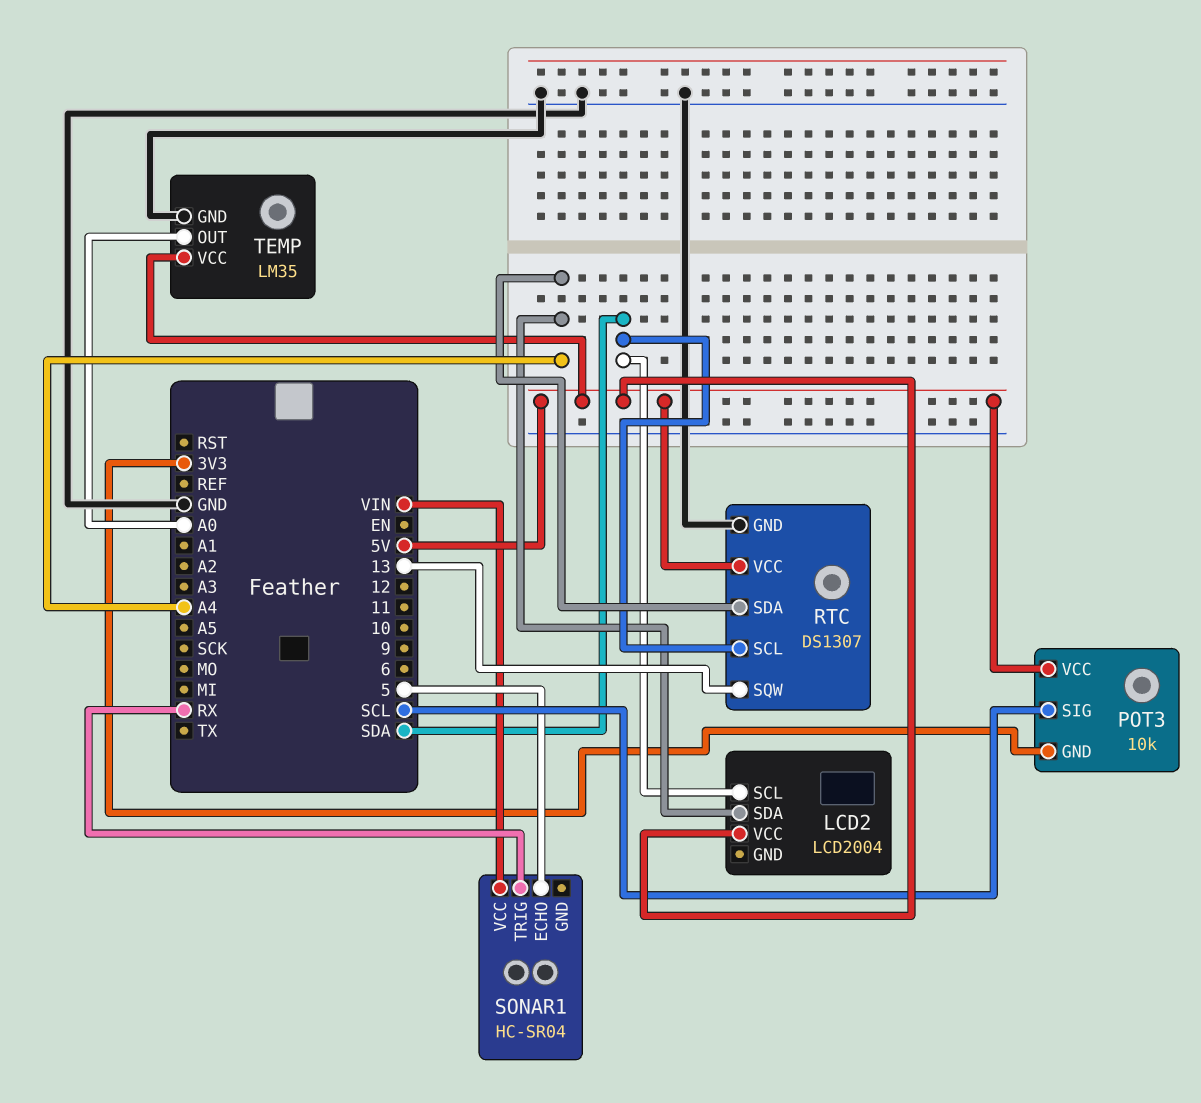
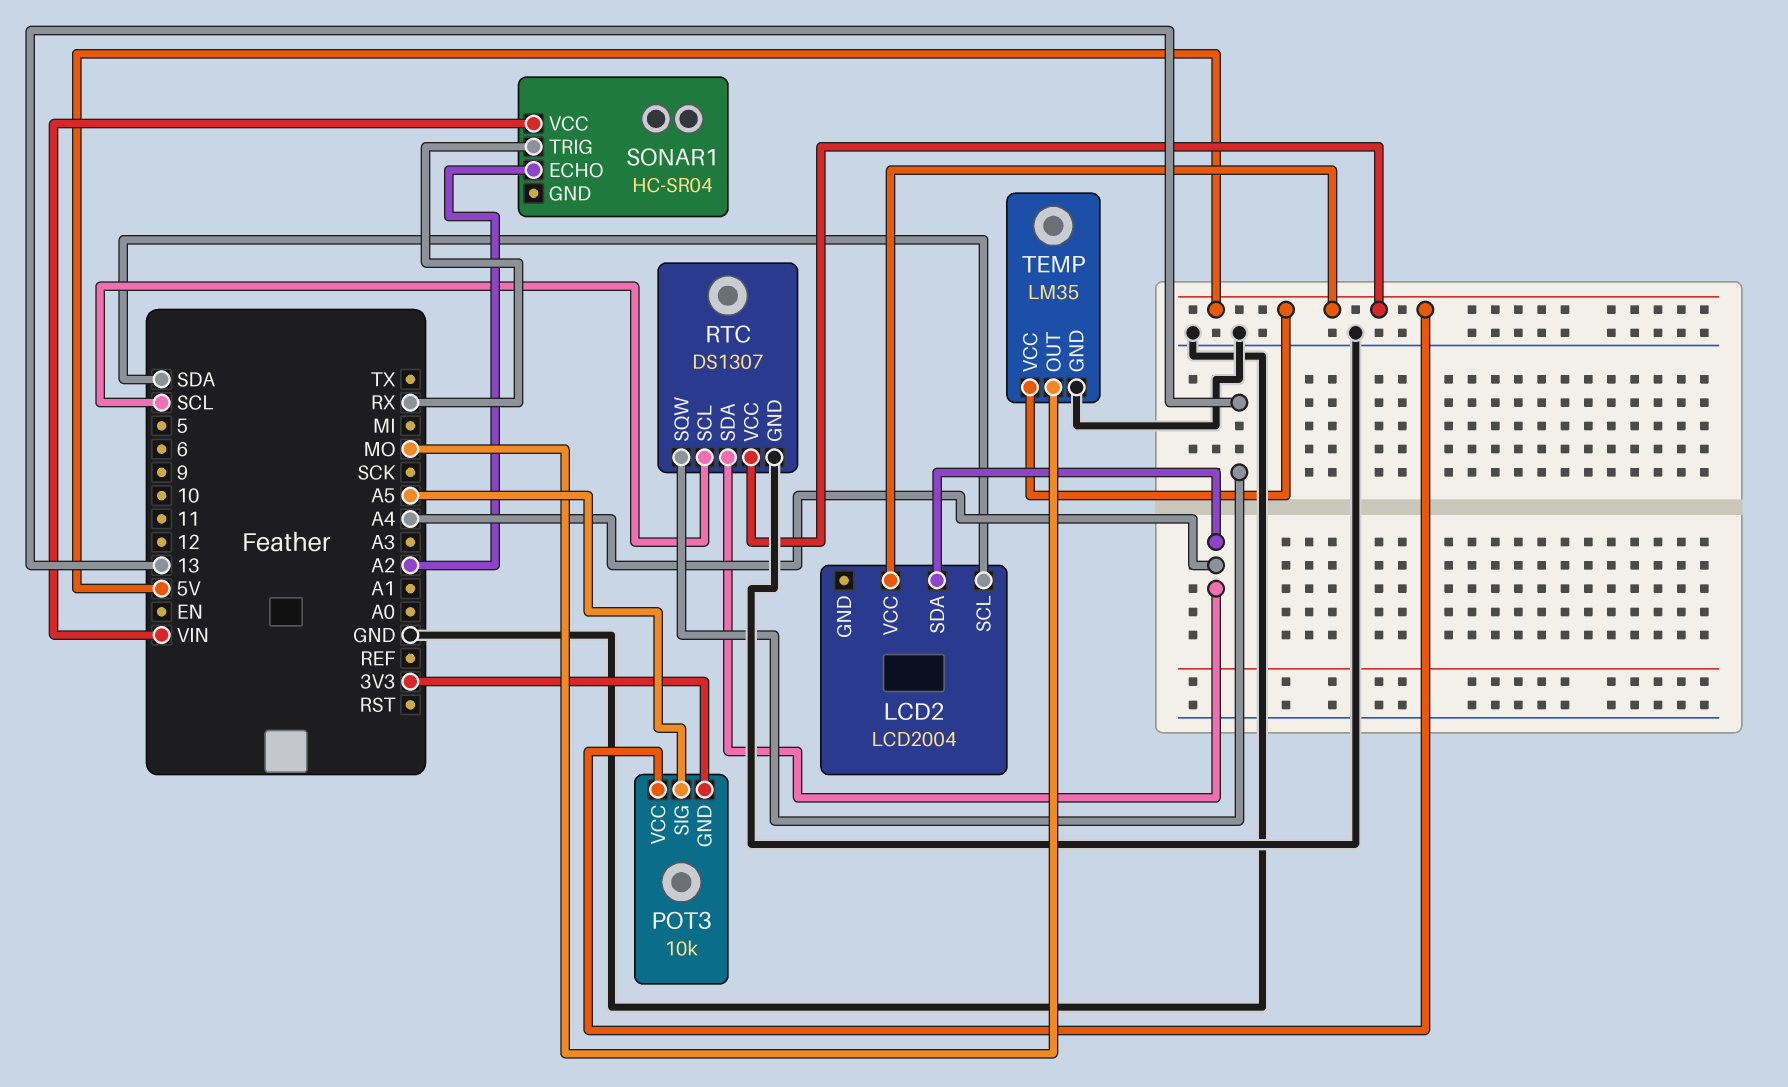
POT3 pin SIG: SCL -> A5
RTC pin SCL: SDA -> SCL
SONAR1 pin ECHO: 5 -> A2
TEMP pin OUT: A0 -> MO

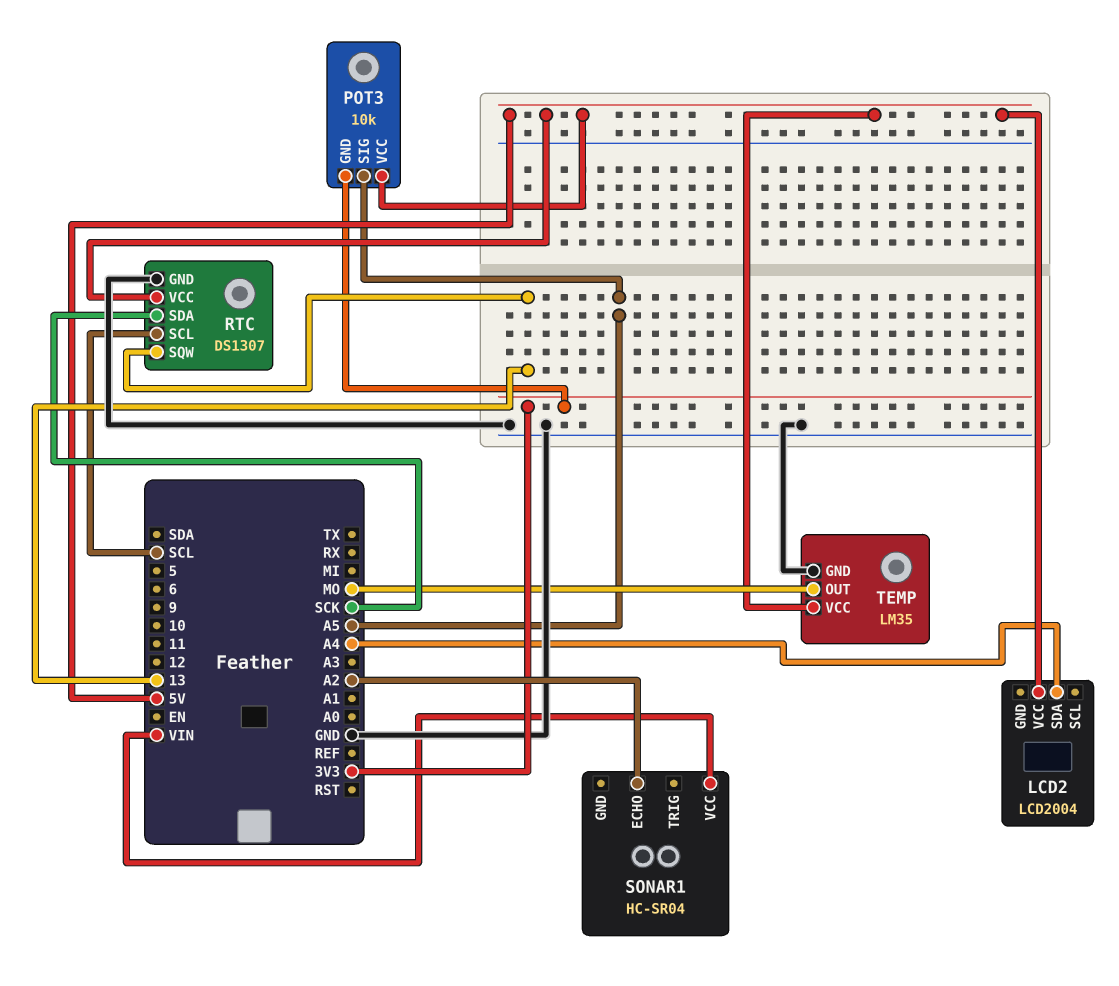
LCD2 pin SCL: SDA -> none
RTC pin SDA: A4 -> SCK
SONAR1 pin TRIG: RX -> none

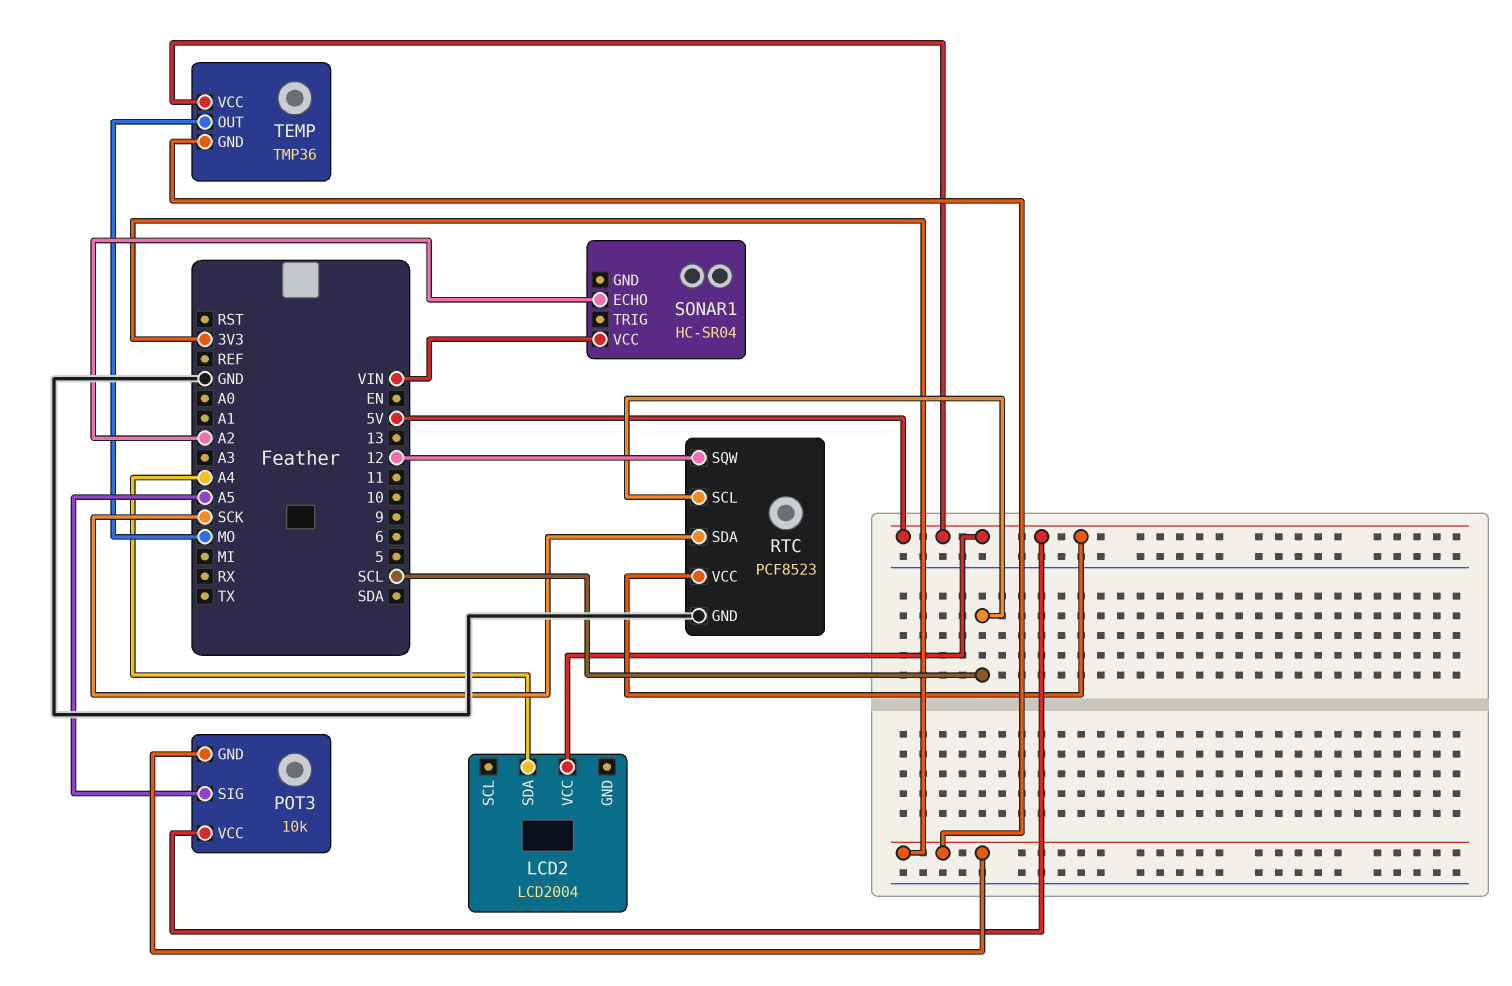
RTC: DS1307 -> PCF8523
RTC pin SQW: 13 -> 12
TEMP: LM35 -> TMP36
TEMP pin GND: GND -> 3V3

